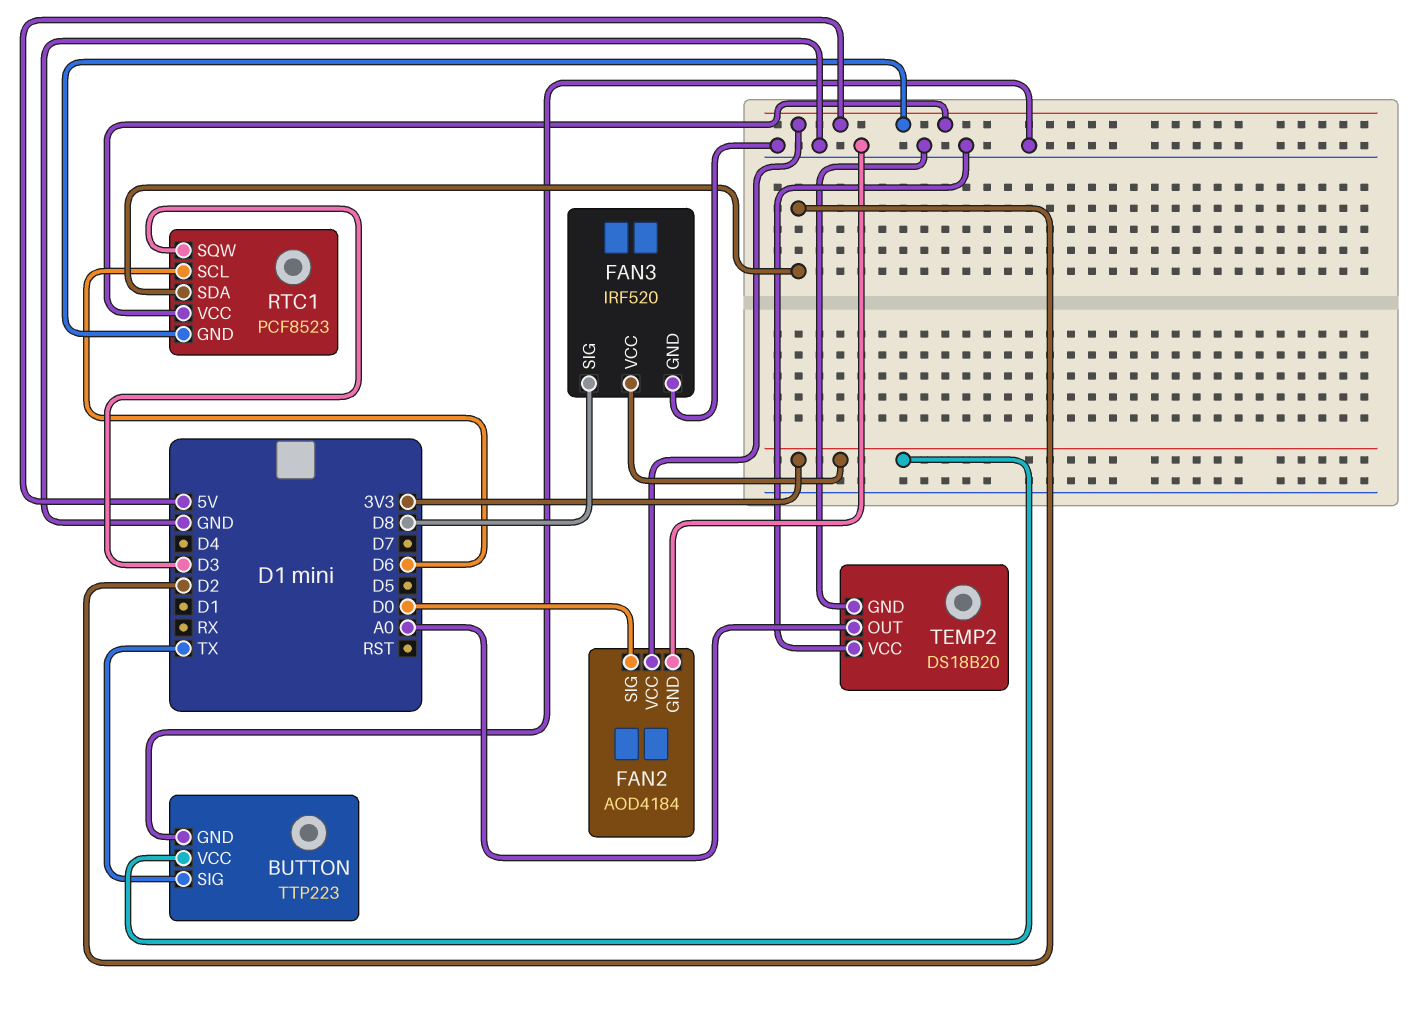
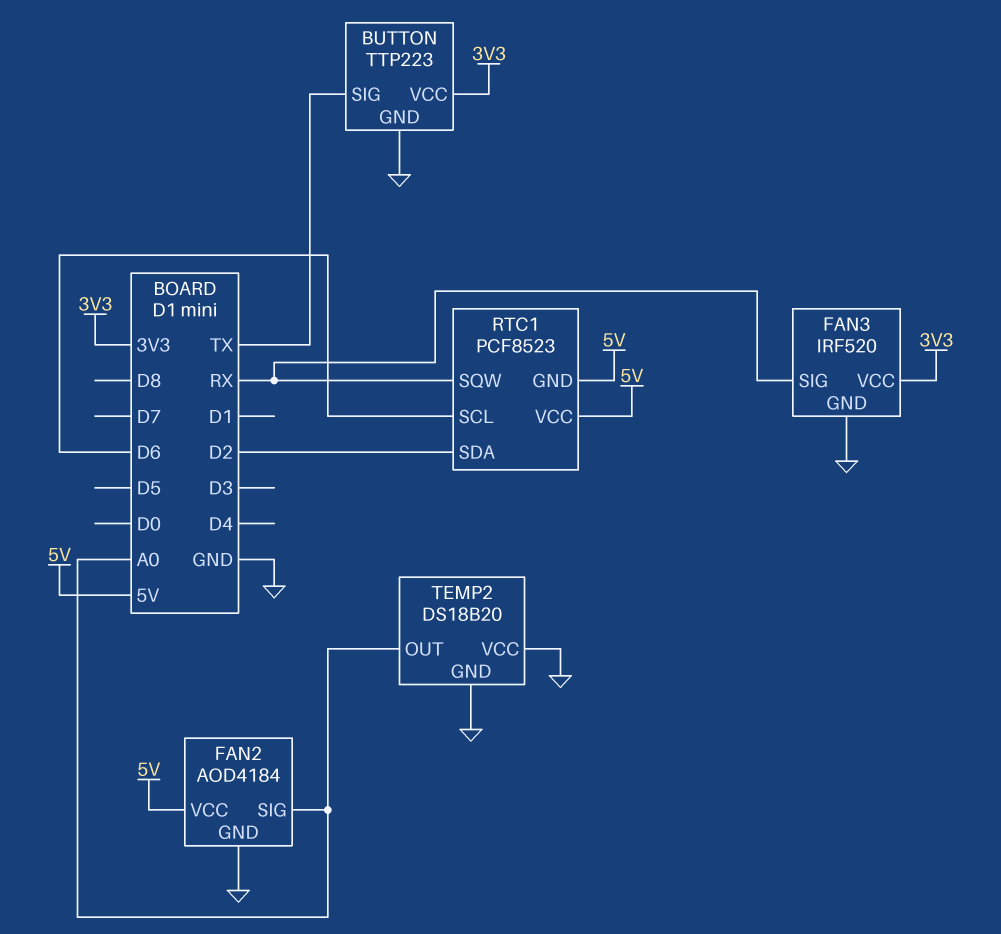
FAN2 pin SIG: D0 -> A0
FAN3 pin SIG: D8 -> RX
RTC1 pin SQW: D3 -> RX

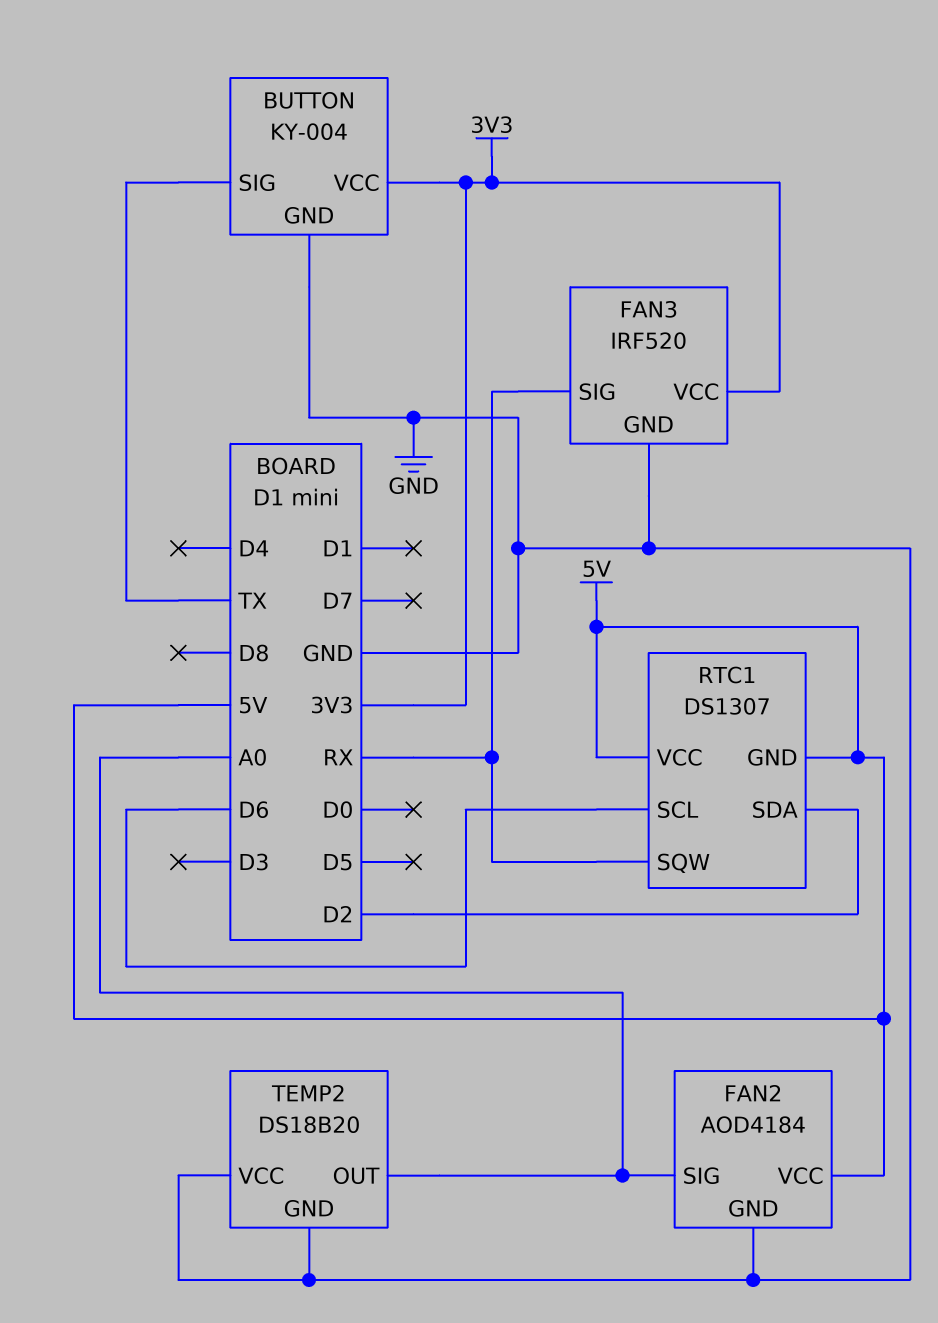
BUTTON: TTP223 -> KY-004
RTC1: PCF8523 -> DS1307

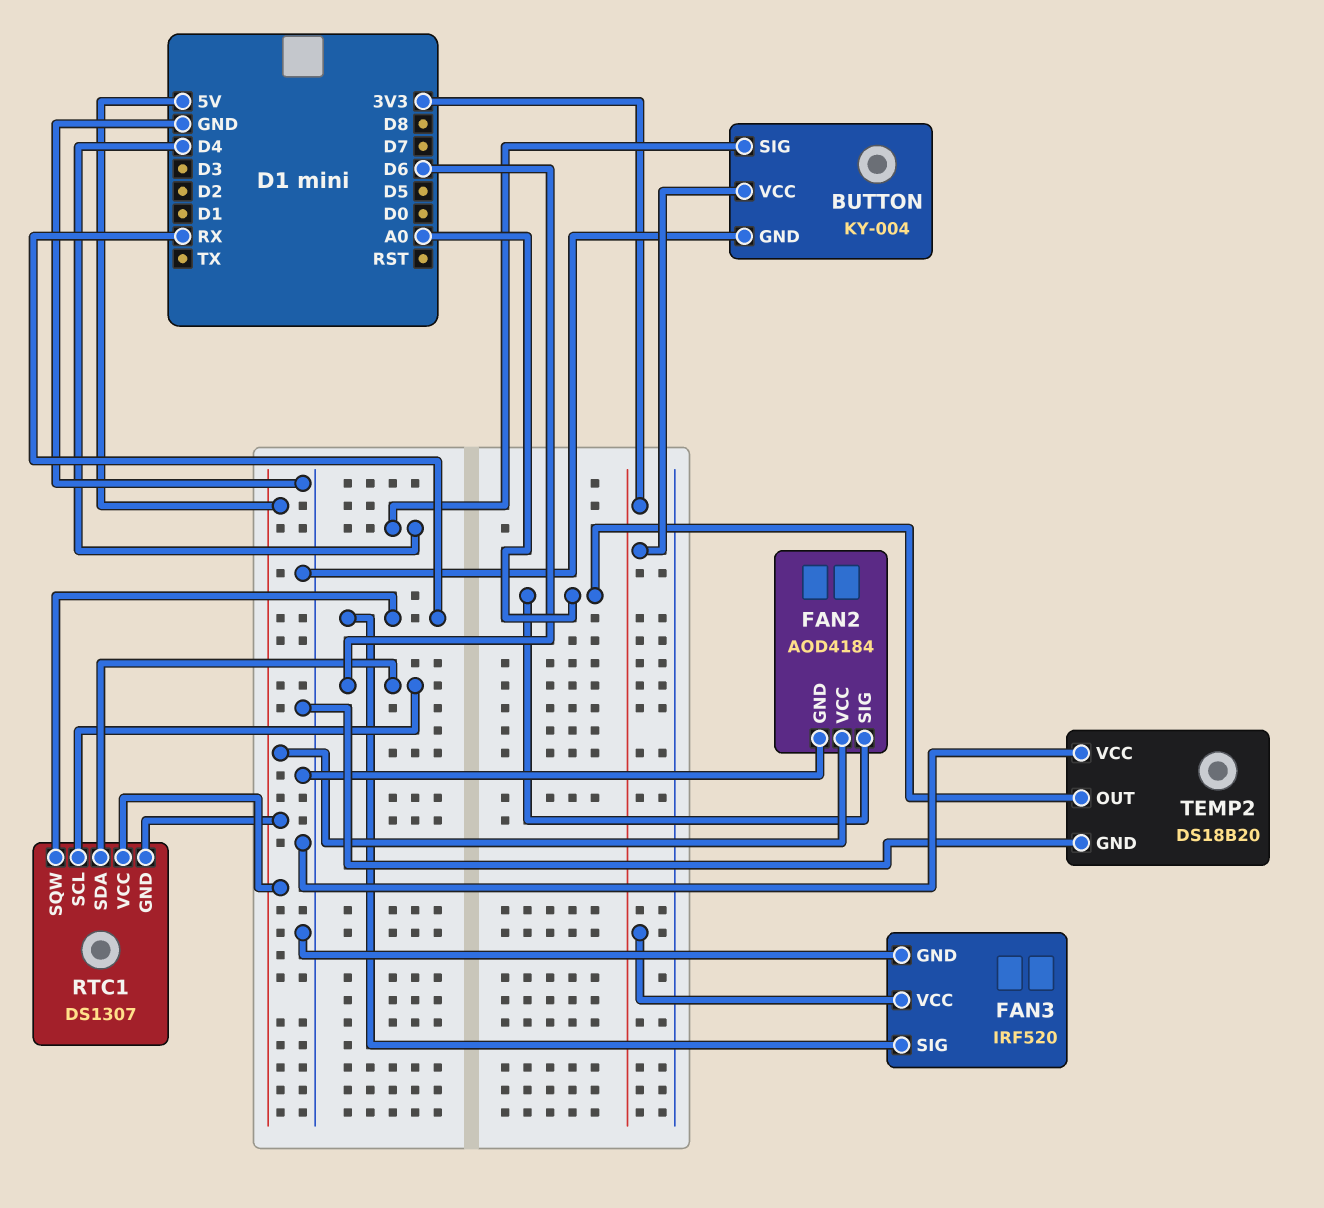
BUTTON pin SIG: TX -> D4
RTC1 pin SDA: D2 -> D6

